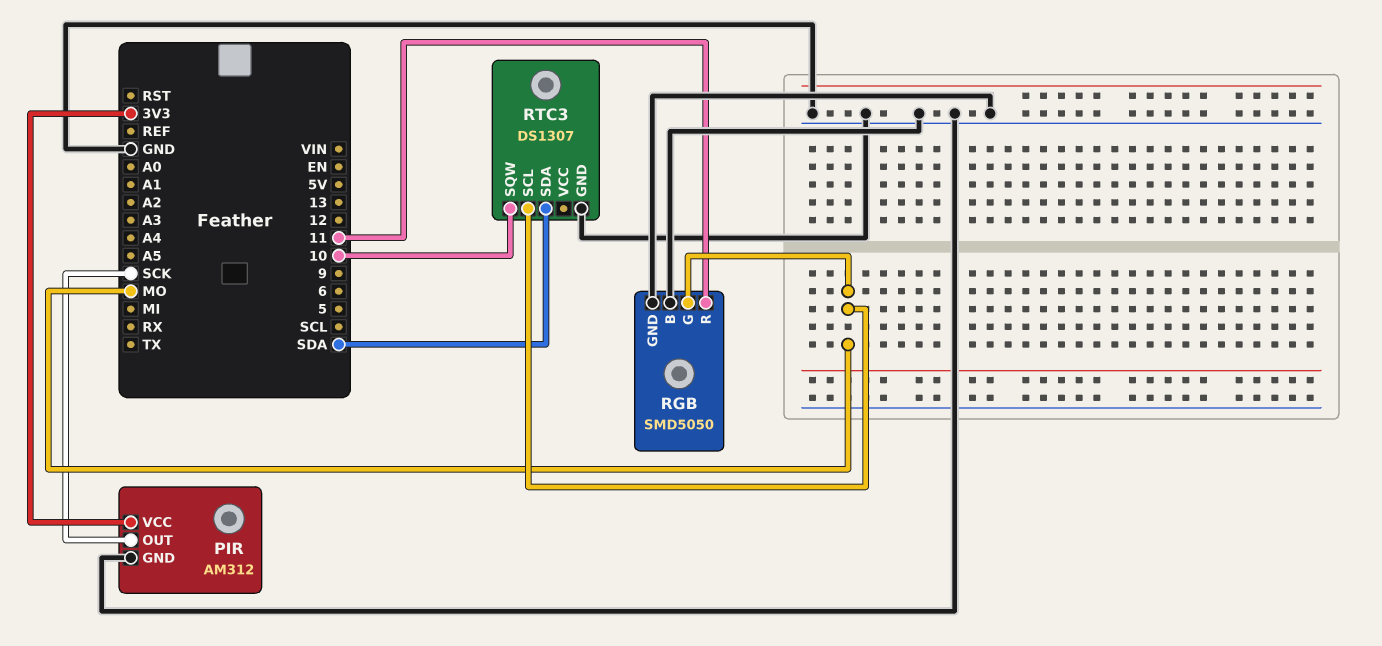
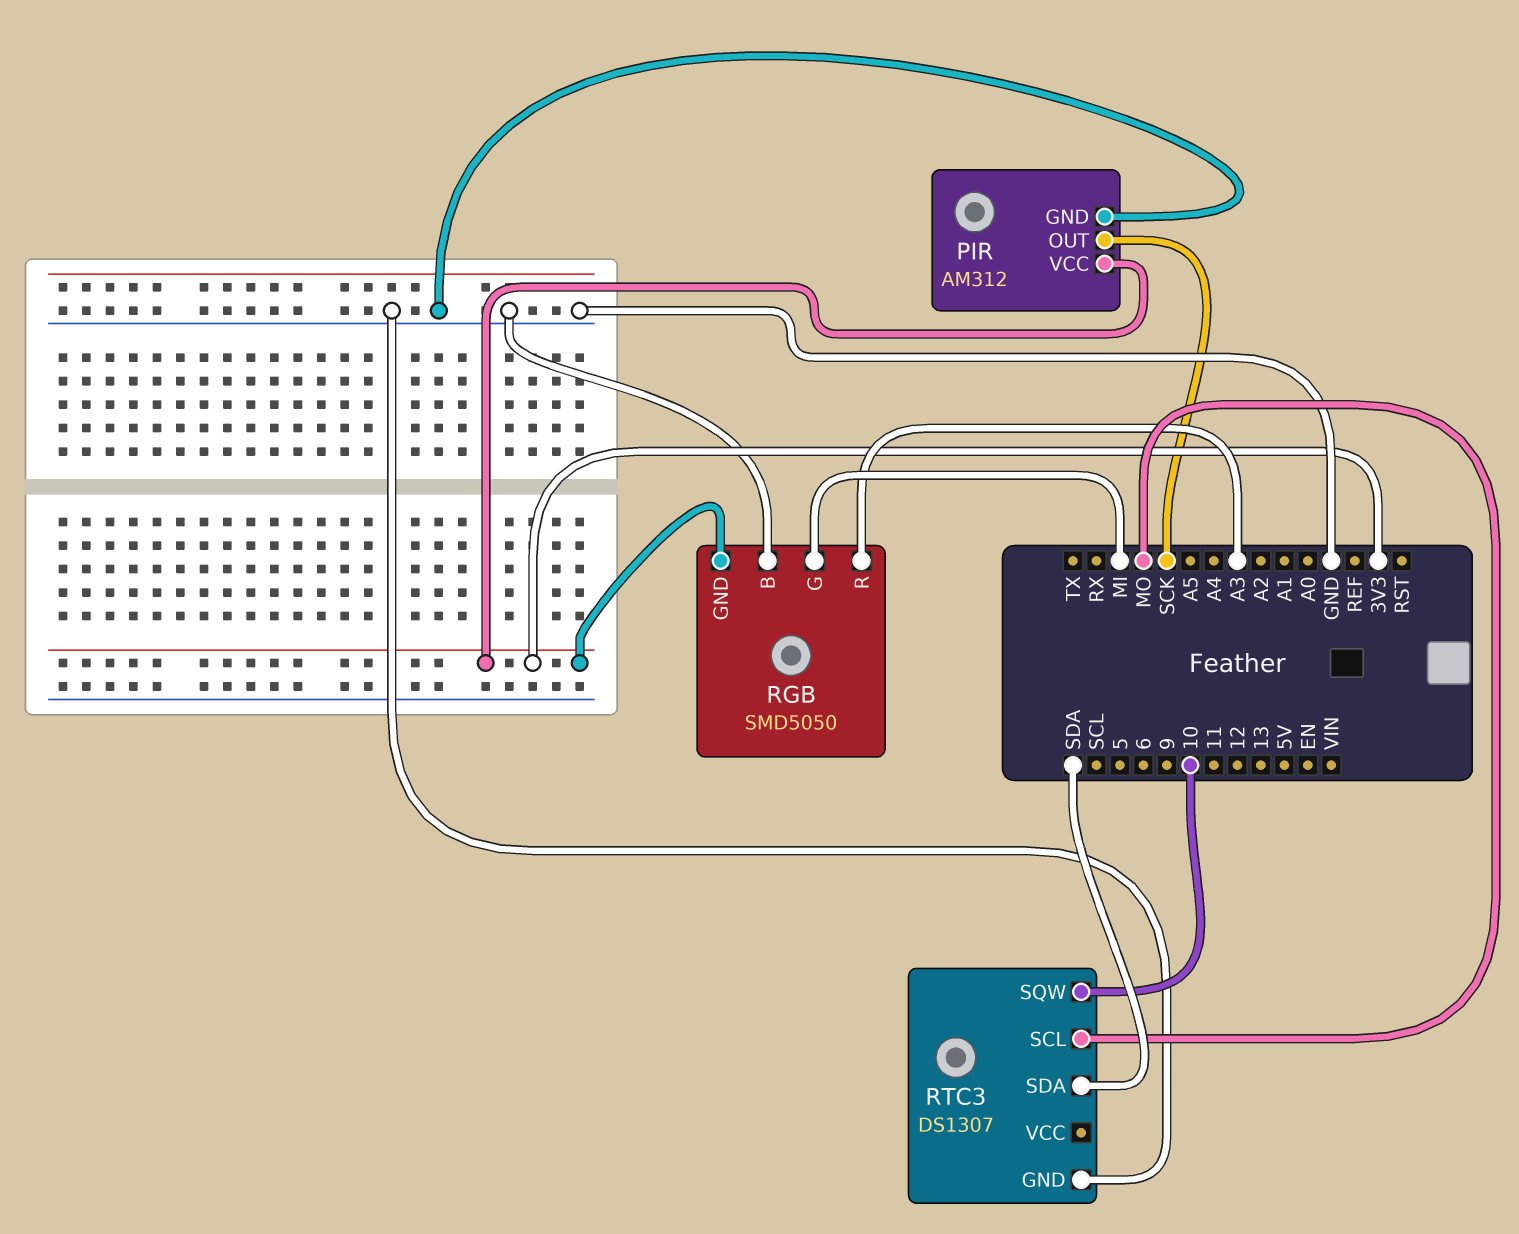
RGB pin G: MO -> MI
RGB pin GND: GND -> 3V3
RGB pin R: 11 -> A3

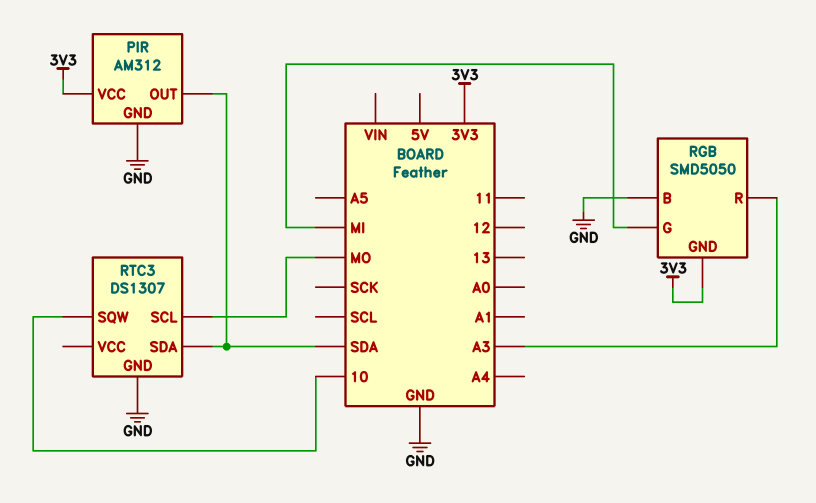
PIR pin OUT: SCK -> SDA

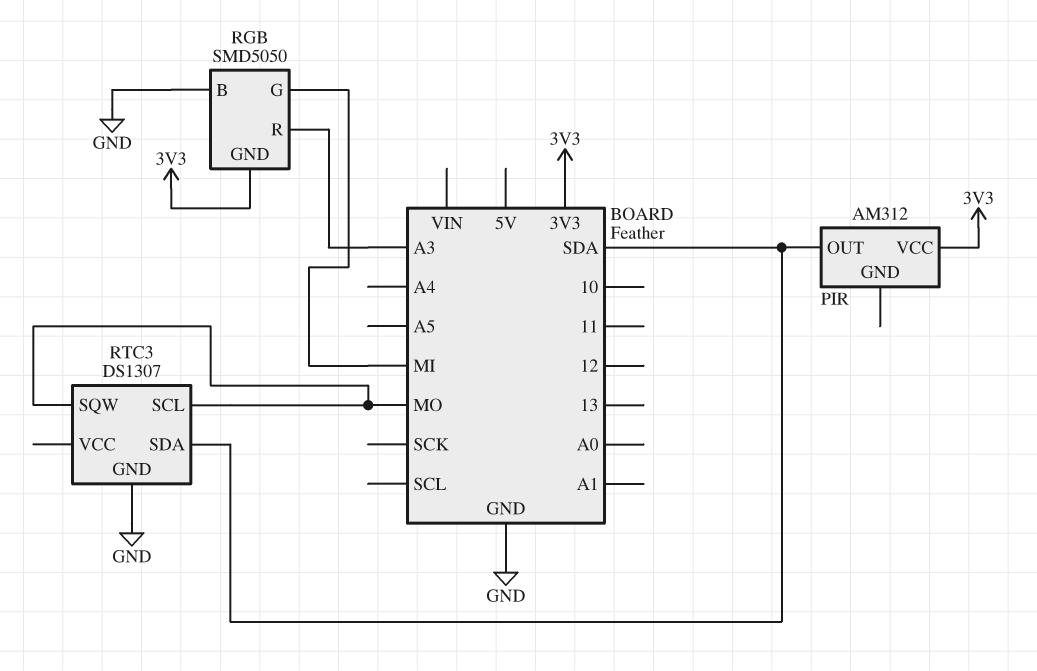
PIR pin GND: GND -> none
RTC3 pin SQW: 10 -> MO

